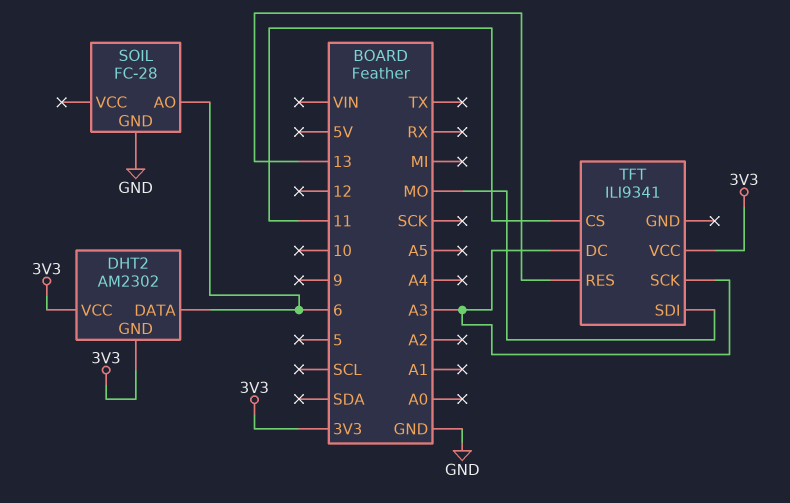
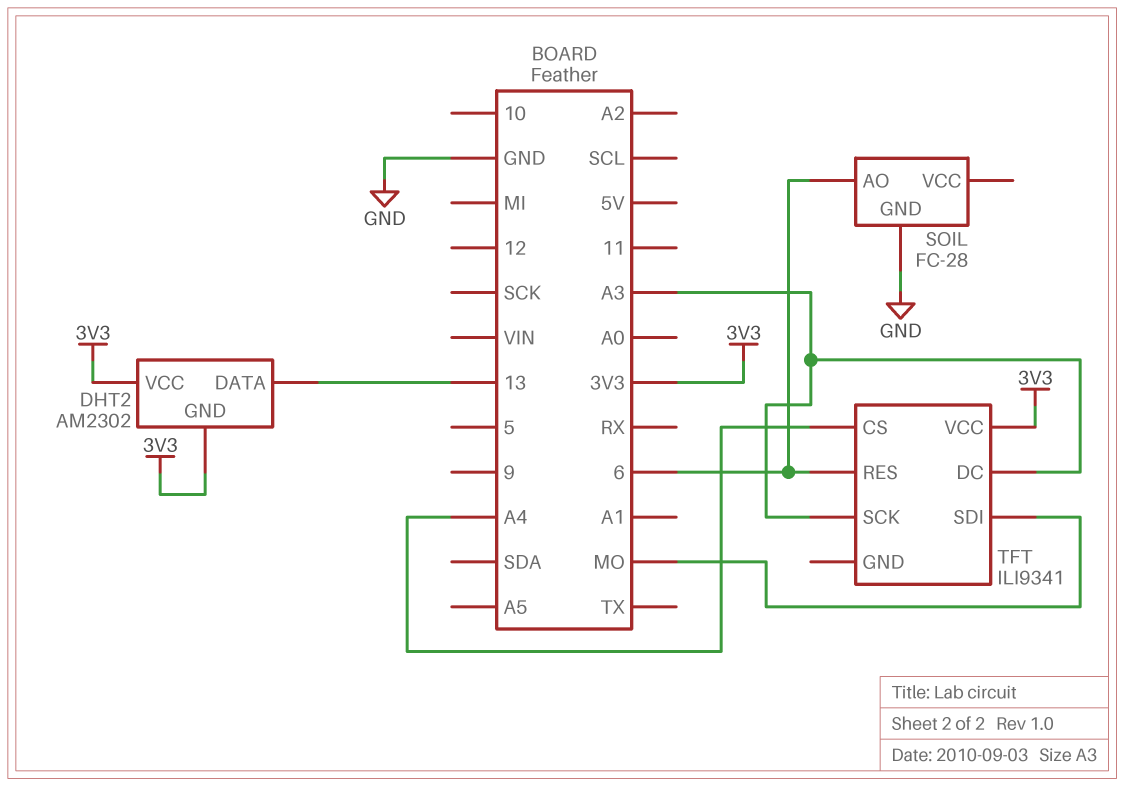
DHT2 pin DATA: 6 -> 13
TFT pin CS: 11 -> A4
TFT pin RES: 13 -> 6

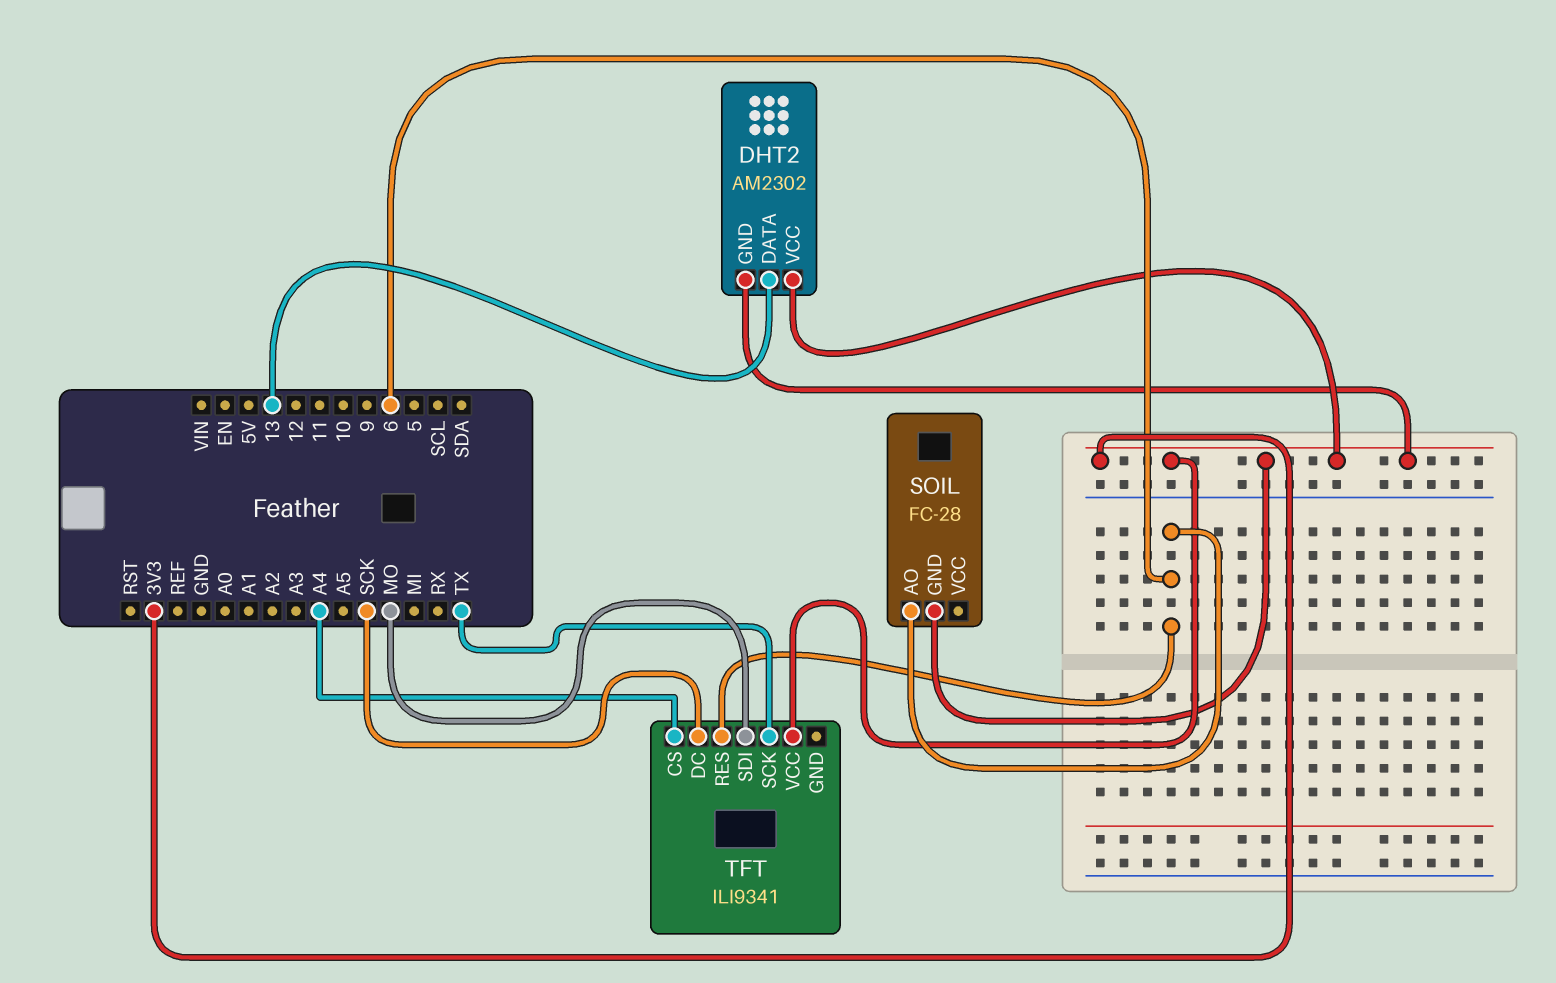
SOIL pin GND: GND -> 3V3
TFT pin DC: A3 -> SCK
TFT pin SCK: A3 -> TX

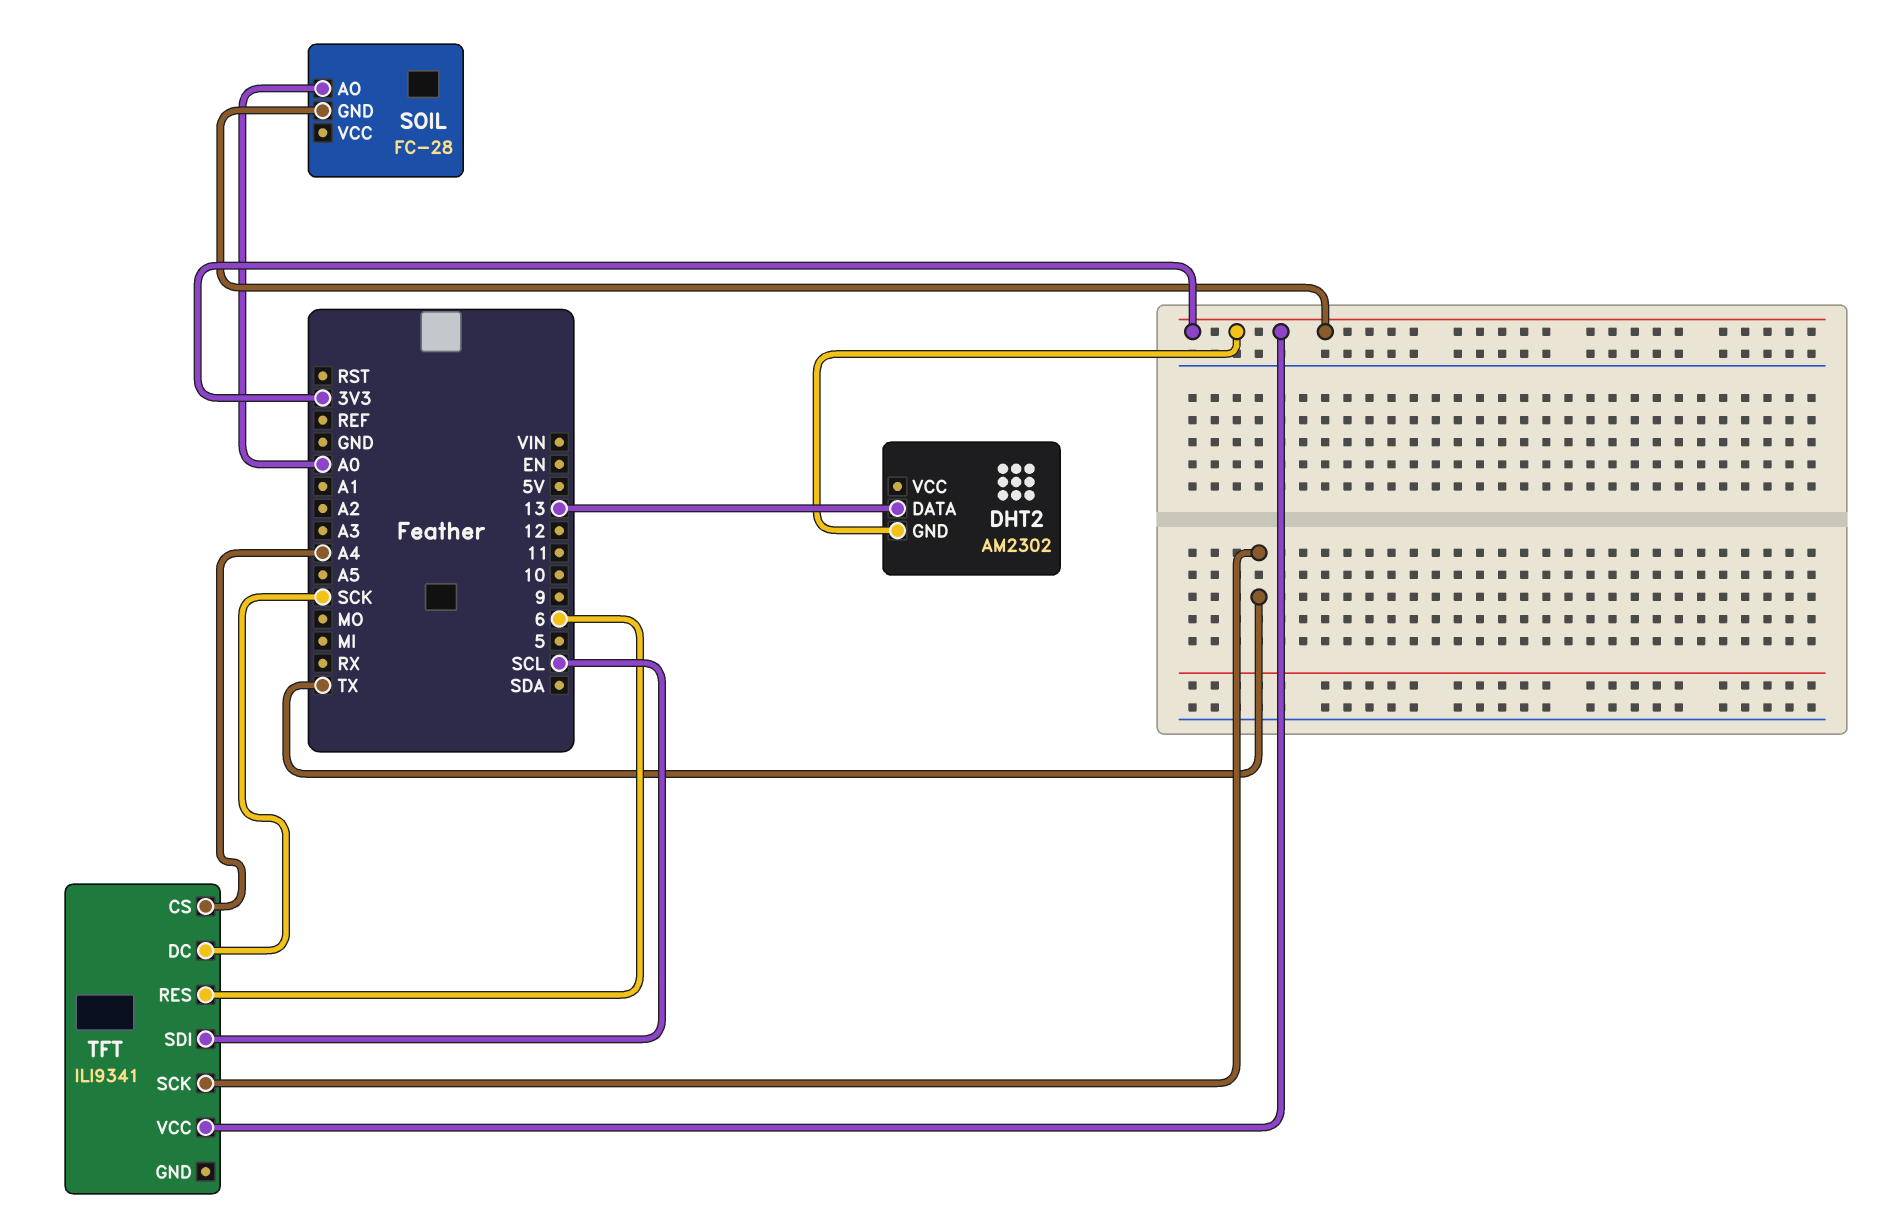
DHT2 pin VCC: 3V3 -> none
SOIL pin AO: 6 -> A0
TFT pin SDI: MO -> SCL

